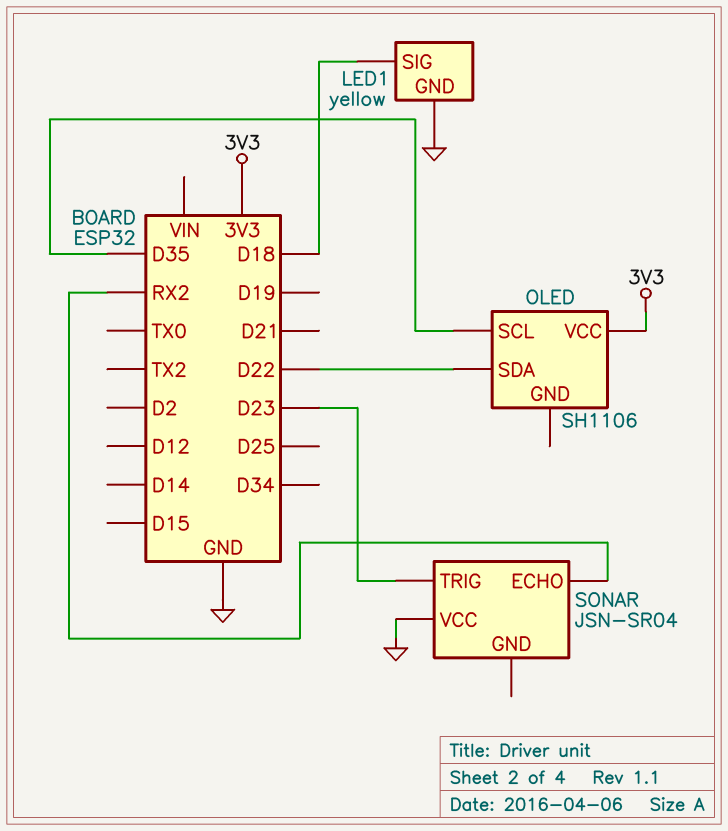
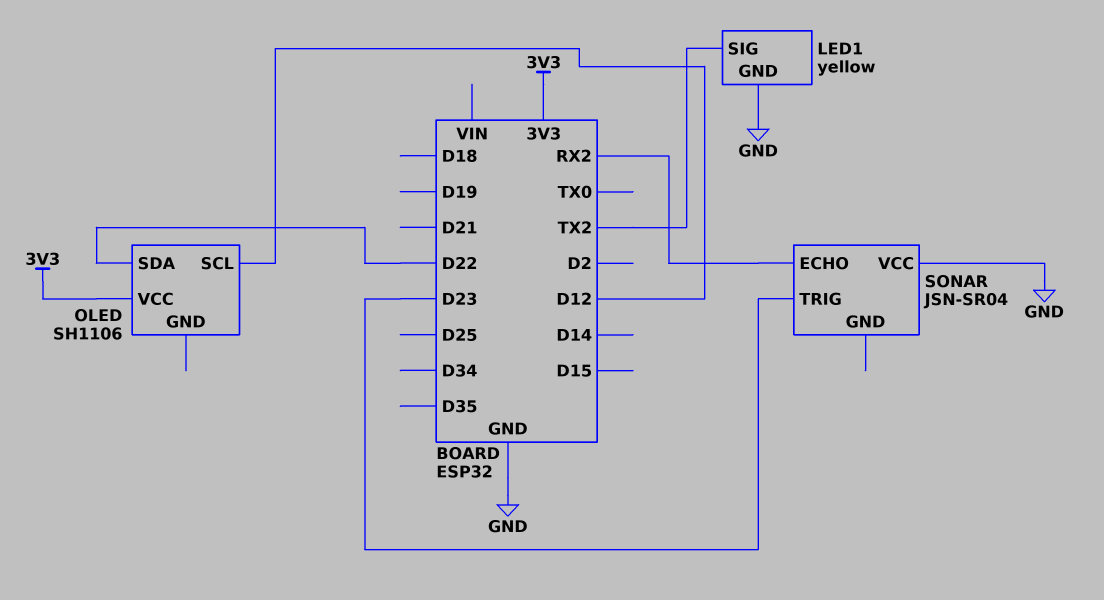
LED1 pin SIG: D18 -> TX2
OLED pin SCL: D35 -> D12

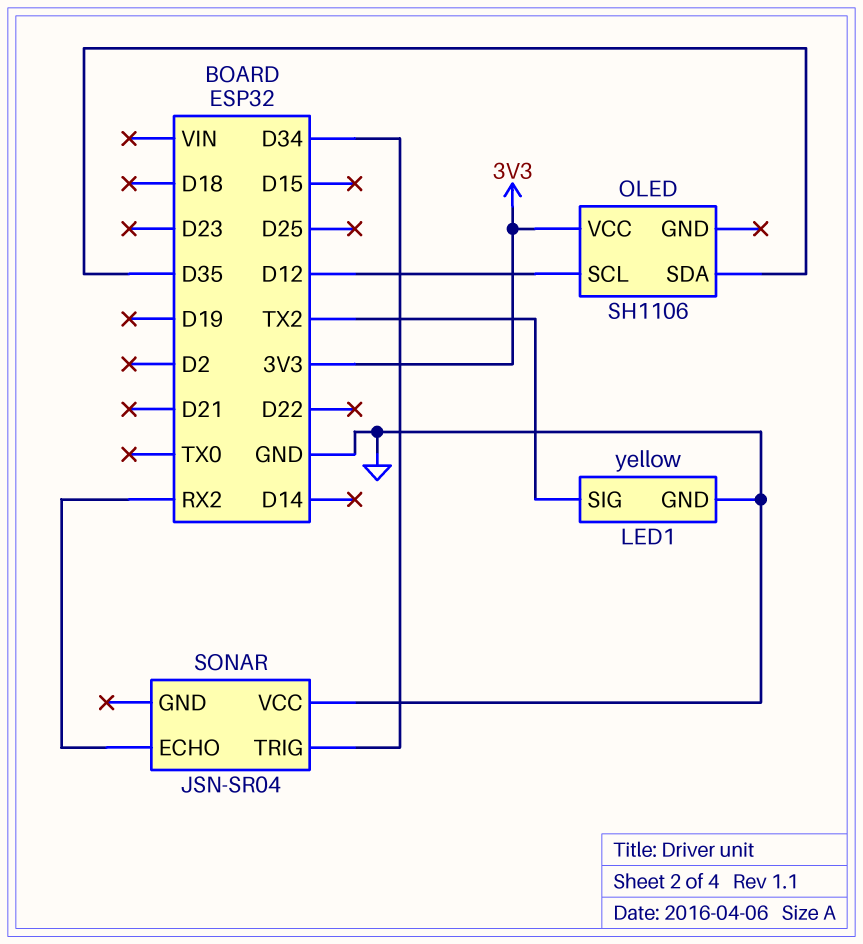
OLED pin SDA: D22 -> D35
SONAR pin TRIG: D23 -> D34

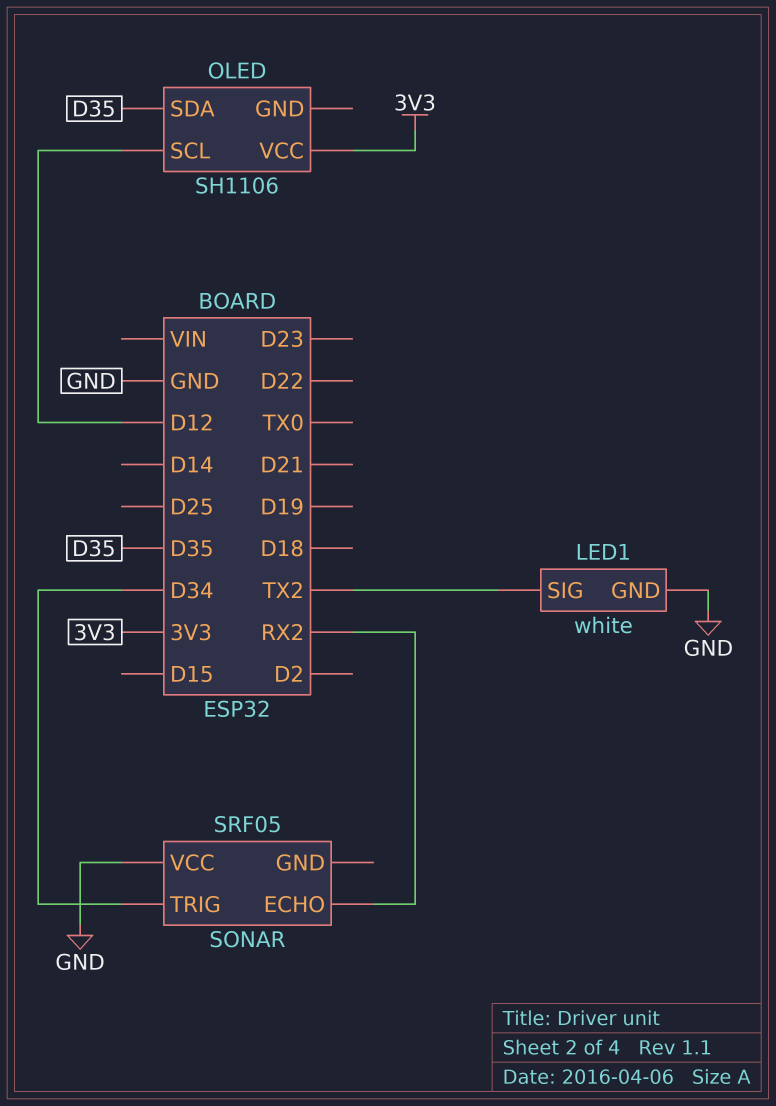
LED1: yellow -> white
SONAR: JSN-SR04 -> SRF05

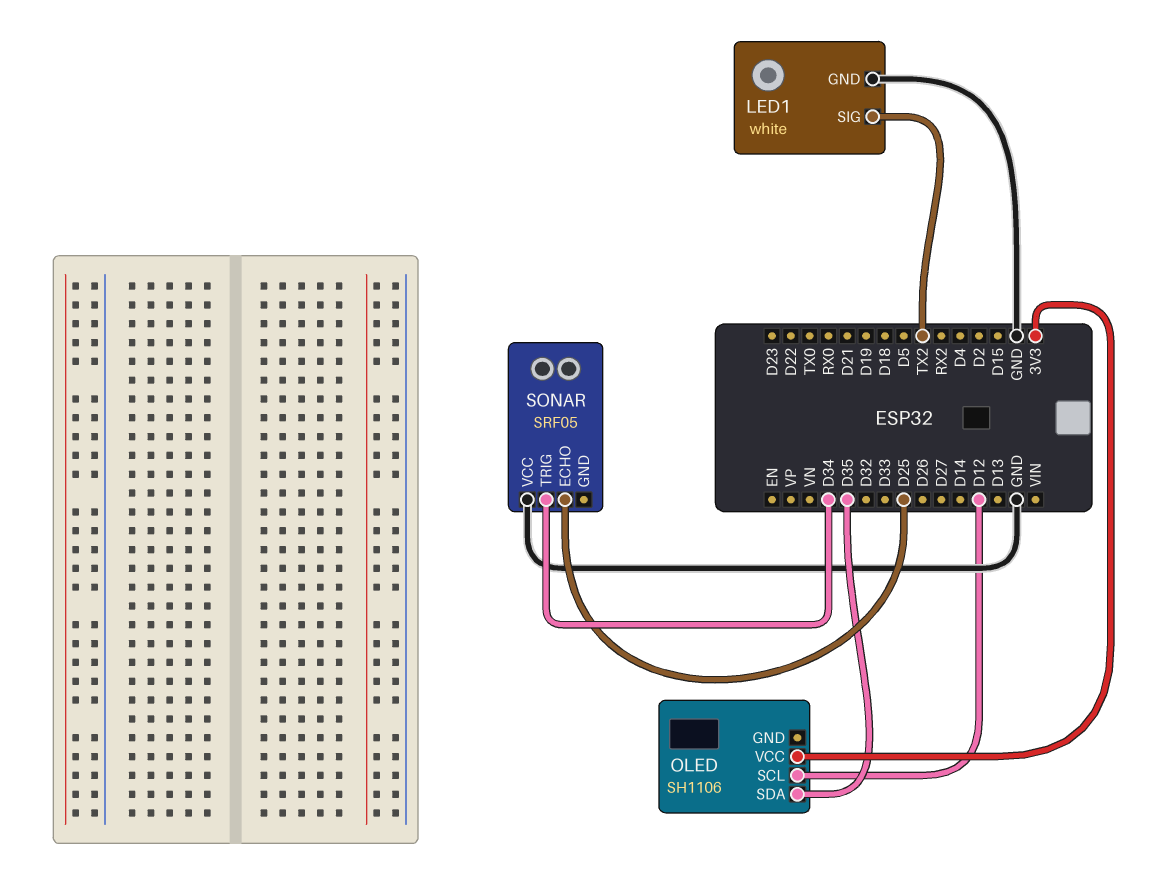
SONAR pin ECHO: RX2 -> D25

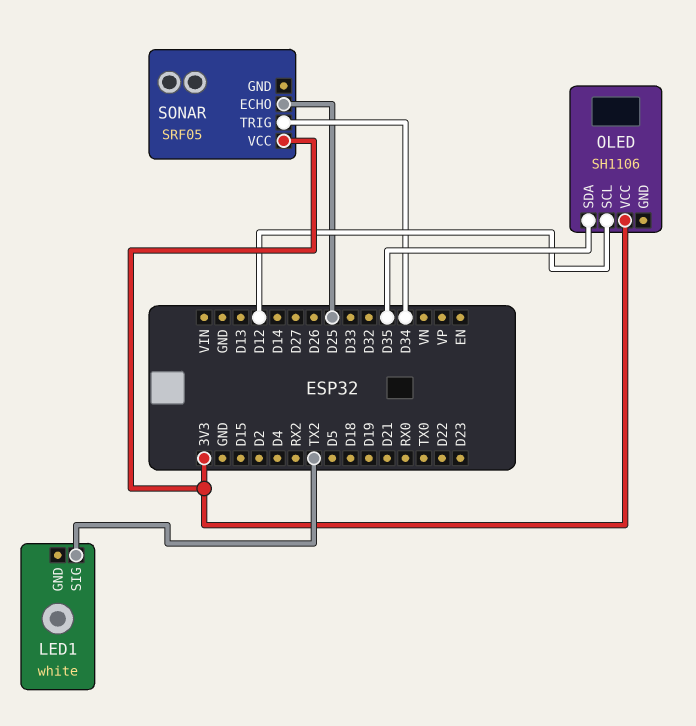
LED1 pin GND: GND -> none
SONAR pin VCC: GND -> 3V3

